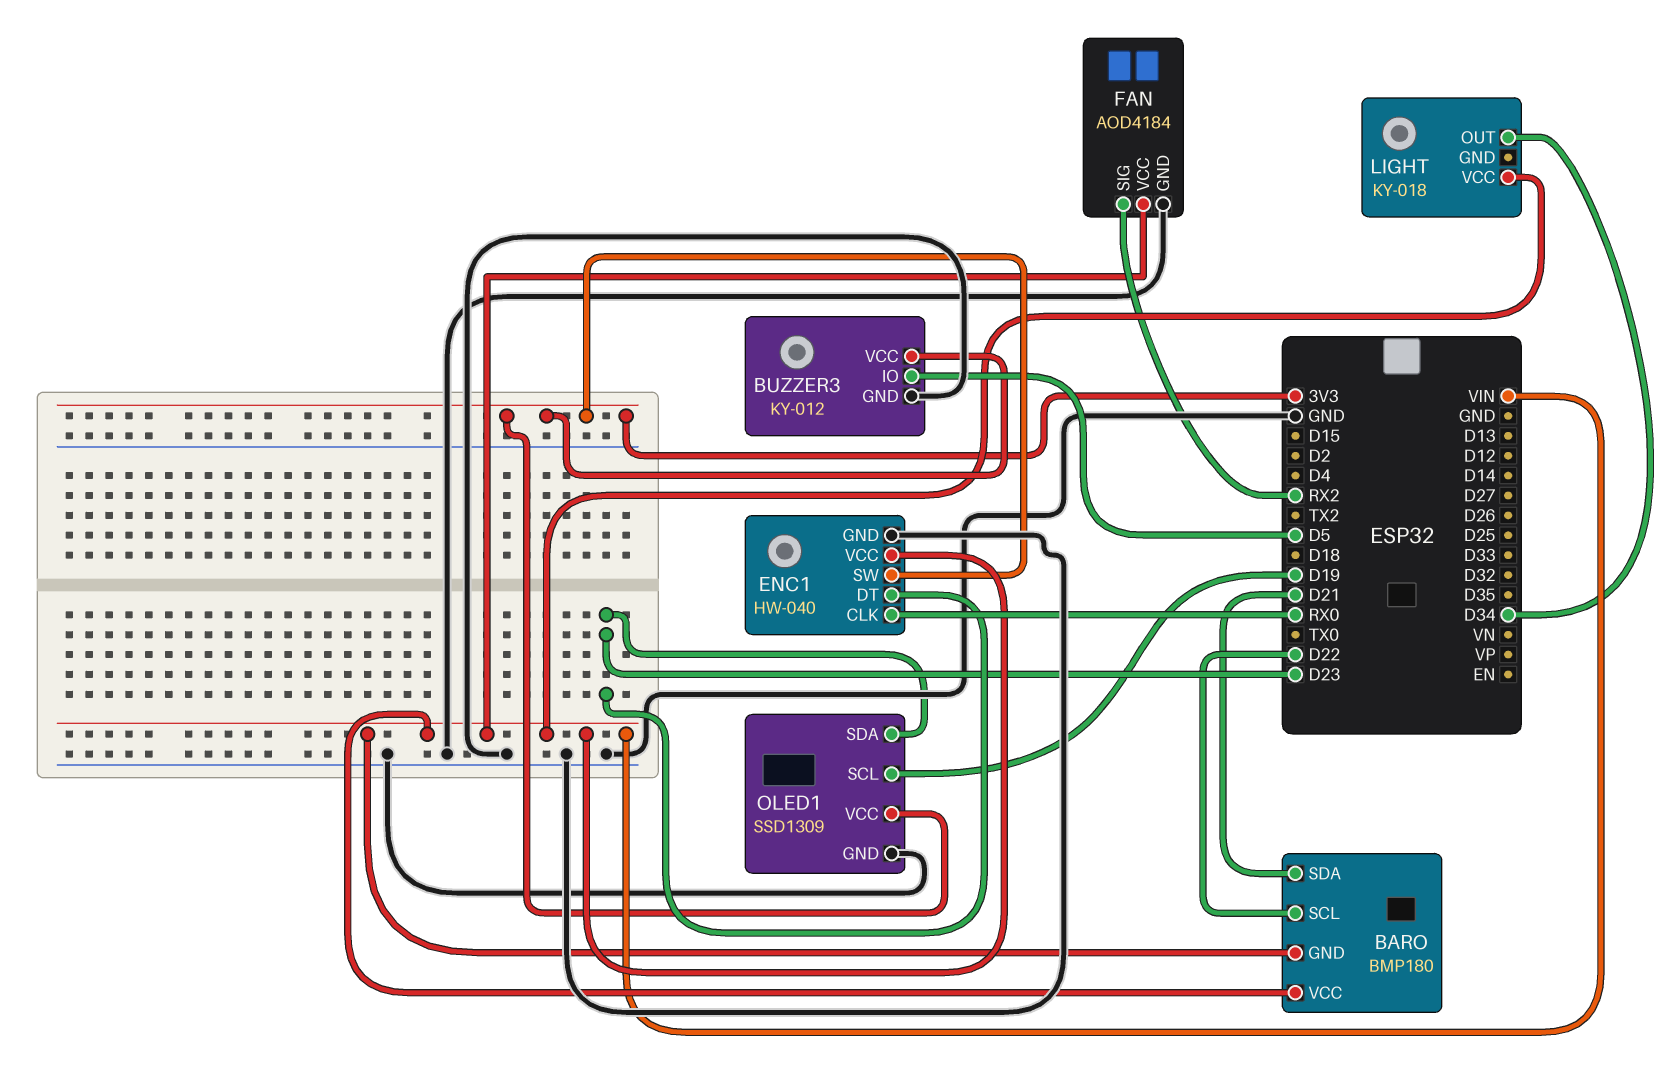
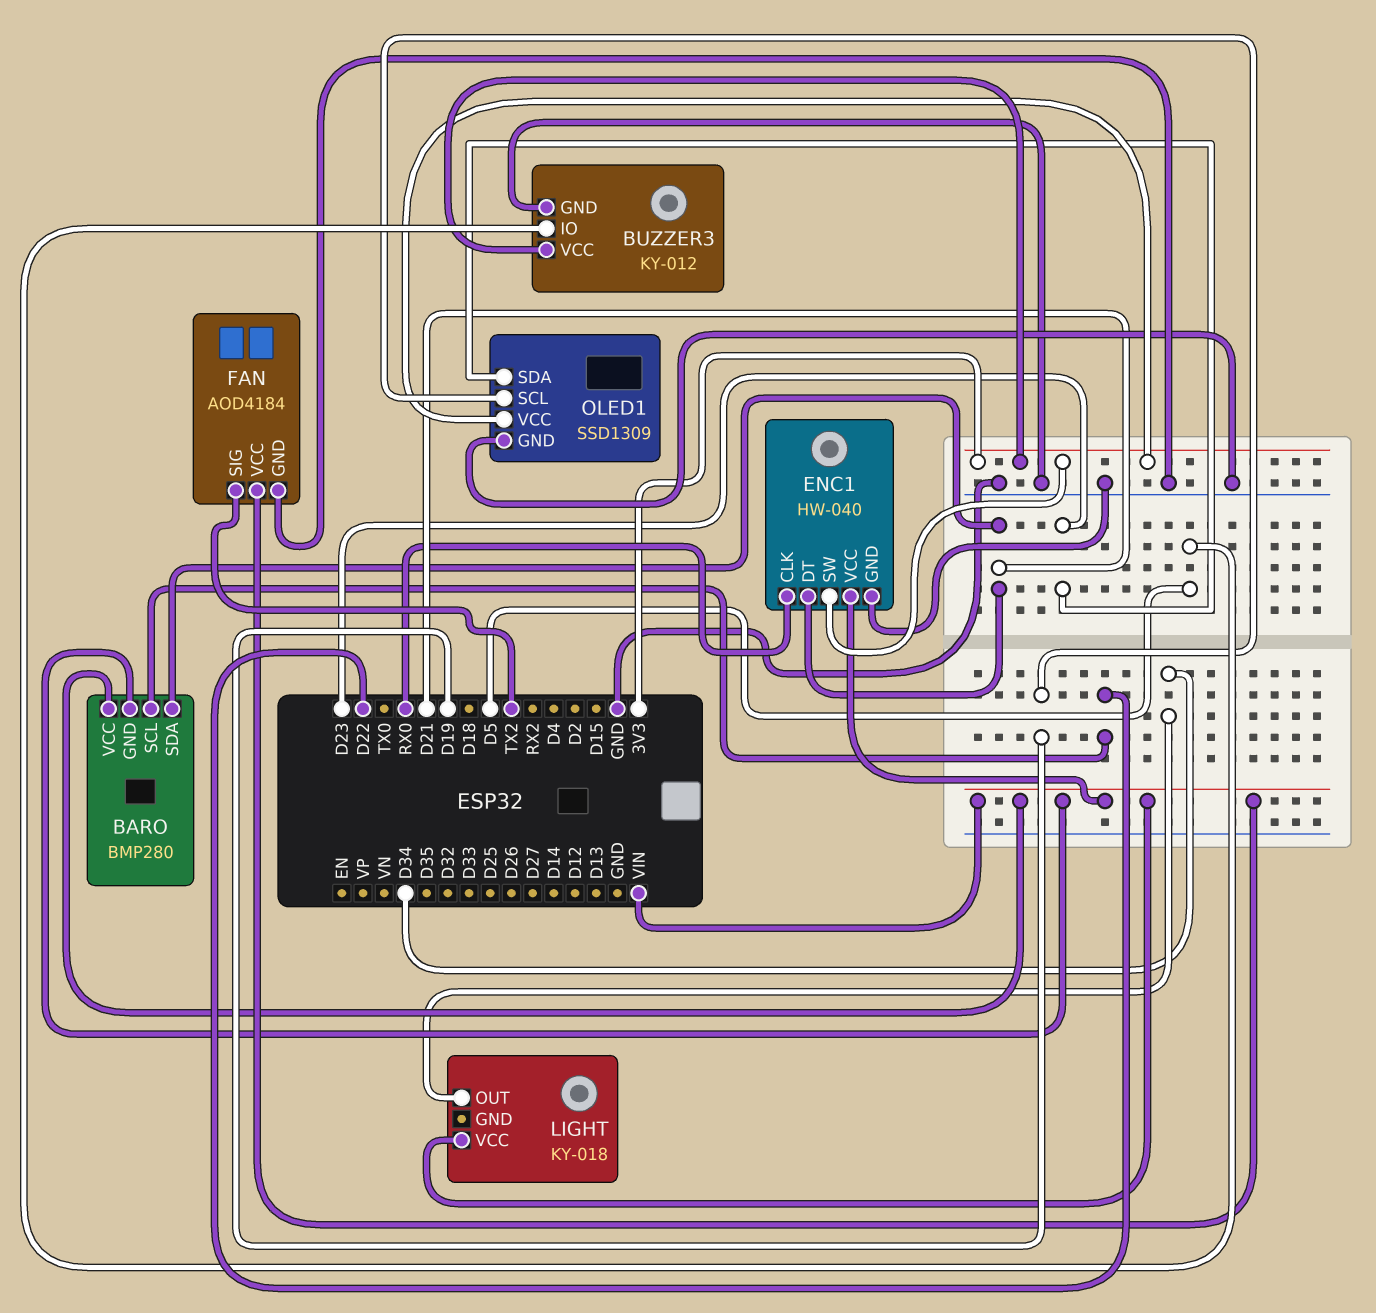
BARO: BMP180 -> BMP280
ENC1 pin DT: D23 -> D21
FAN pin SIG: RX2 -> TX2

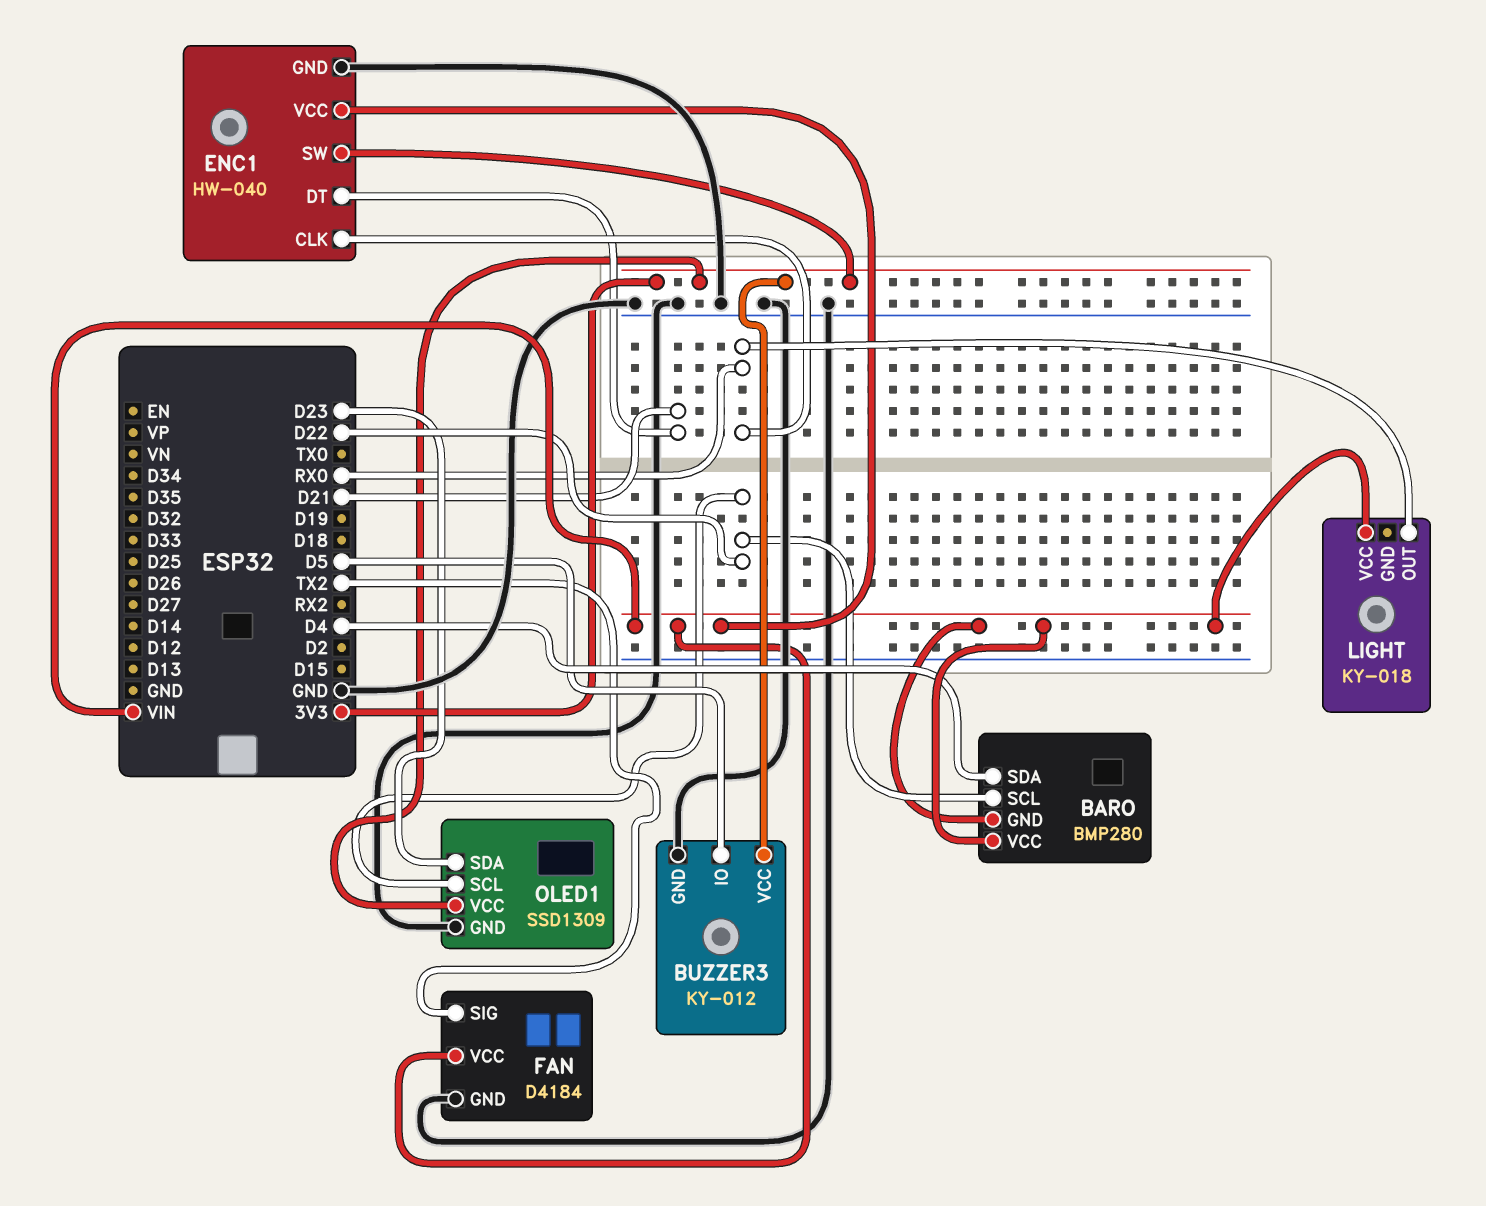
BARO pin SDA: D21 -> D4
FAN: AOD4184 -> D4184
LIGHT pin OUT: D34 -> RX0
OLED1 pin SCL: D19 -> D22

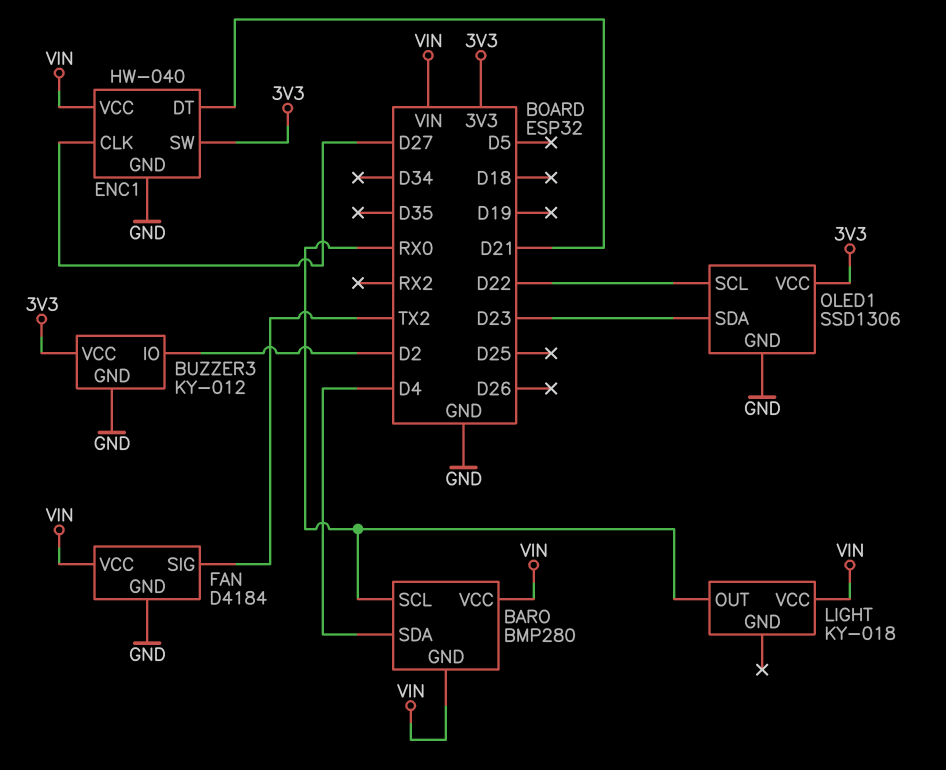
BARO pin SCL: D22 -> RX0
BUZZER3 pin IO: D5 -> D2
ENC1 pin CLK: RX0 -> D27
OLED1: SSD1309 -> SSD1306

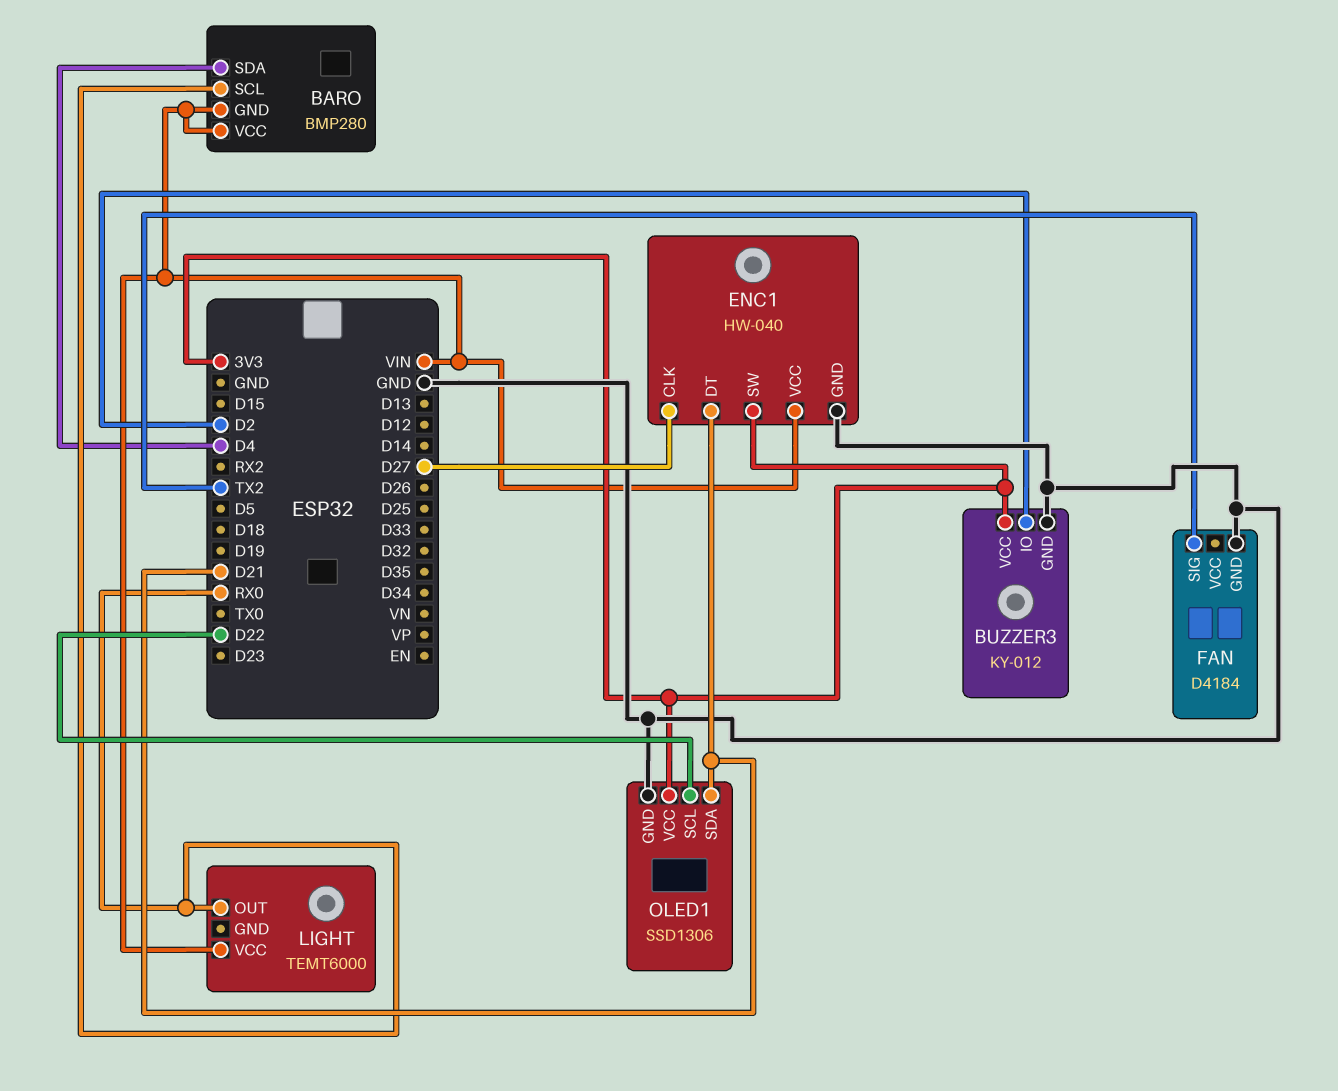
FAN pin VCC: VIN -> none
LIGHT: KY-018 -> TEMT6000
OLED1 pin SDA: D23 -> D21

